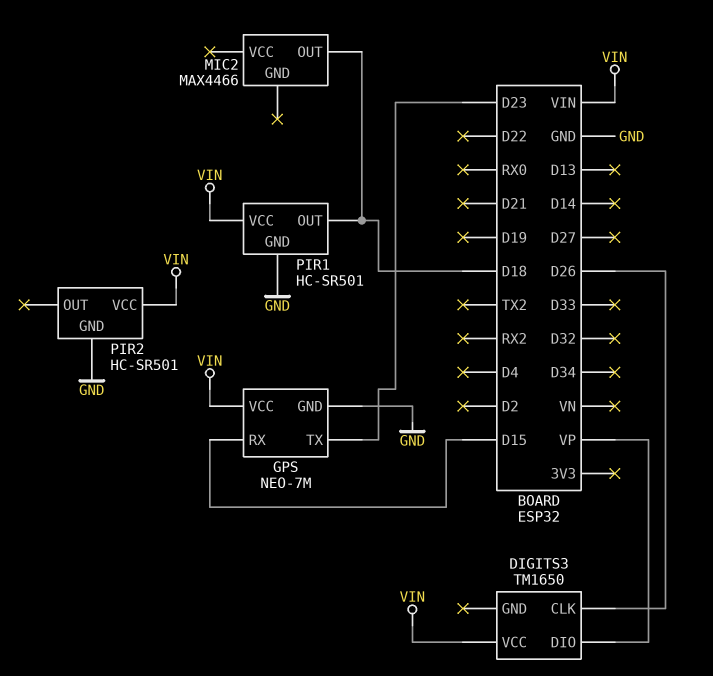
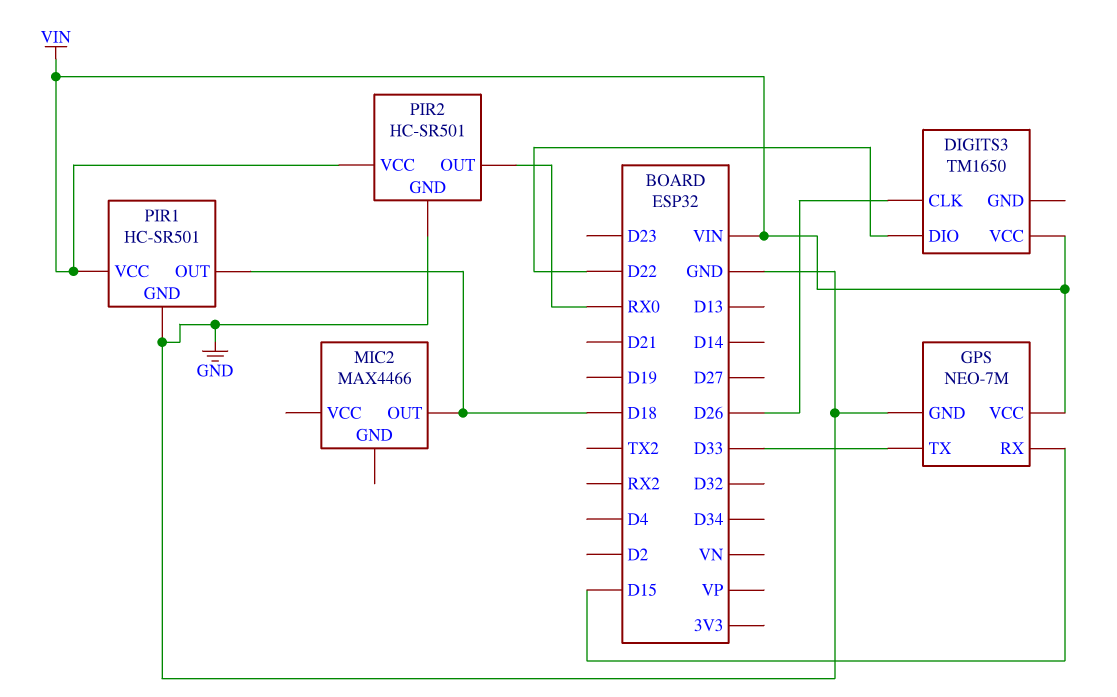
DIGITS3 pin DIO: VP -> D22
GPS pin TX: D23 -> D33
PIR2 pin OUT: none -> RX0

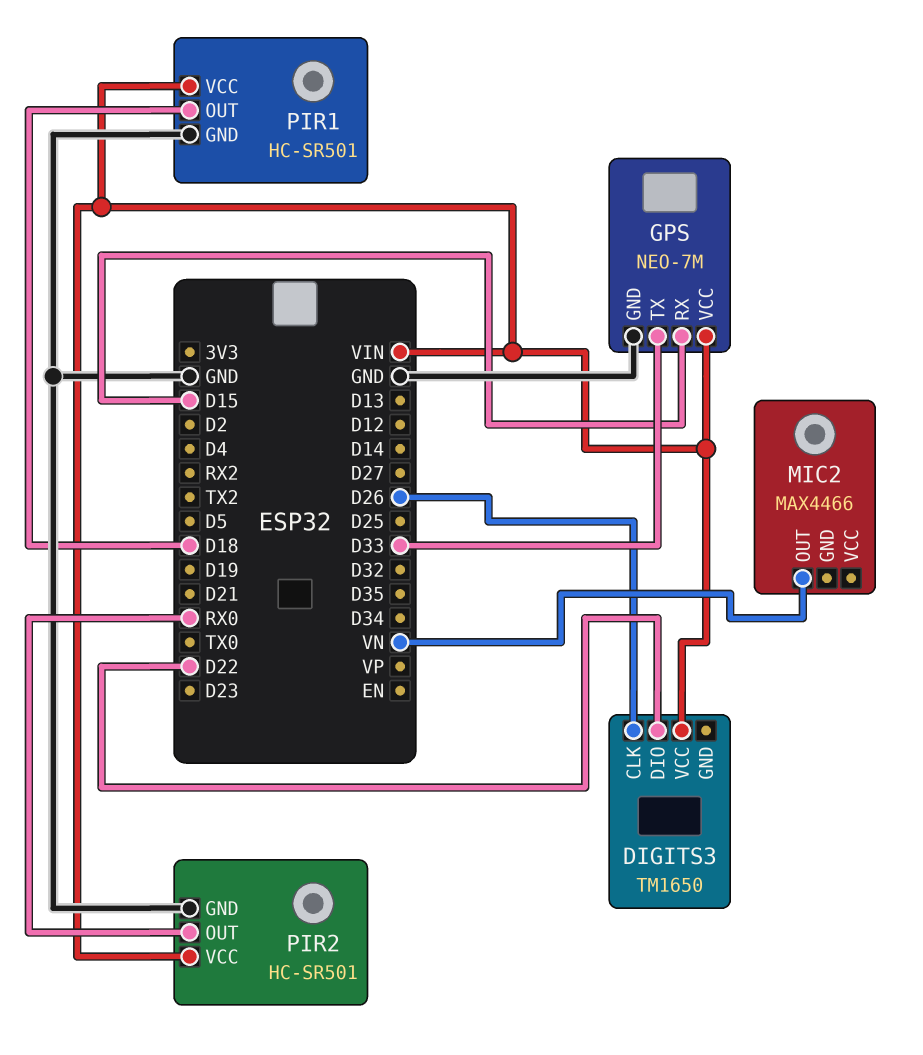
MIC2 pin OUT: D18 -> VN

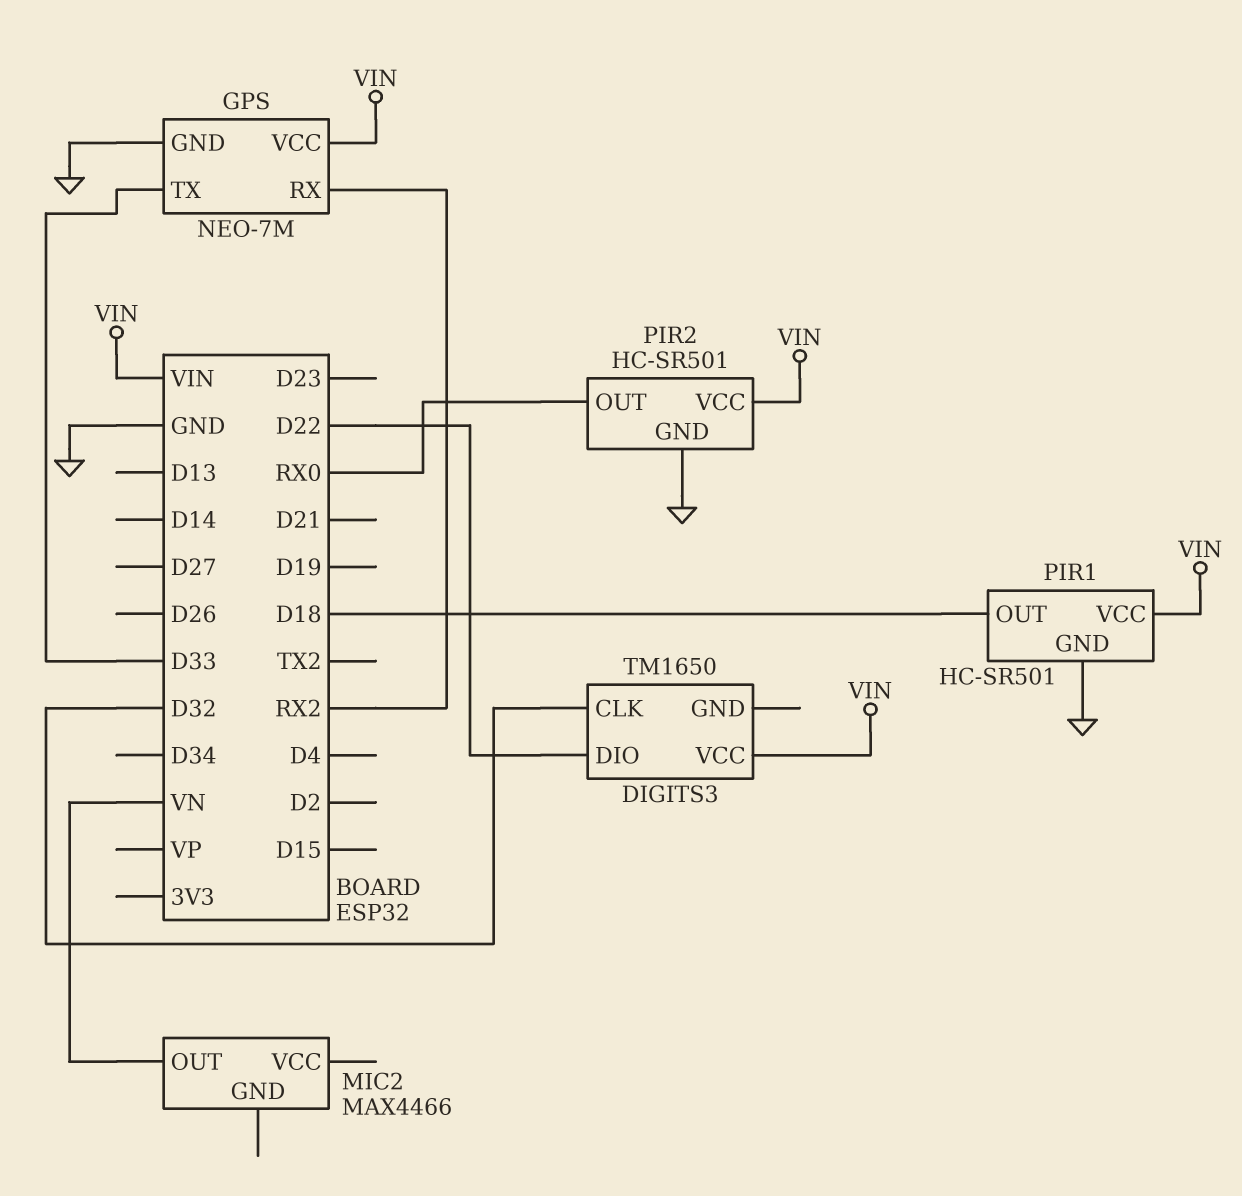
DIGITS3 pin CLK: D26 -> D32
GPS pin RX: D15 -> RX2

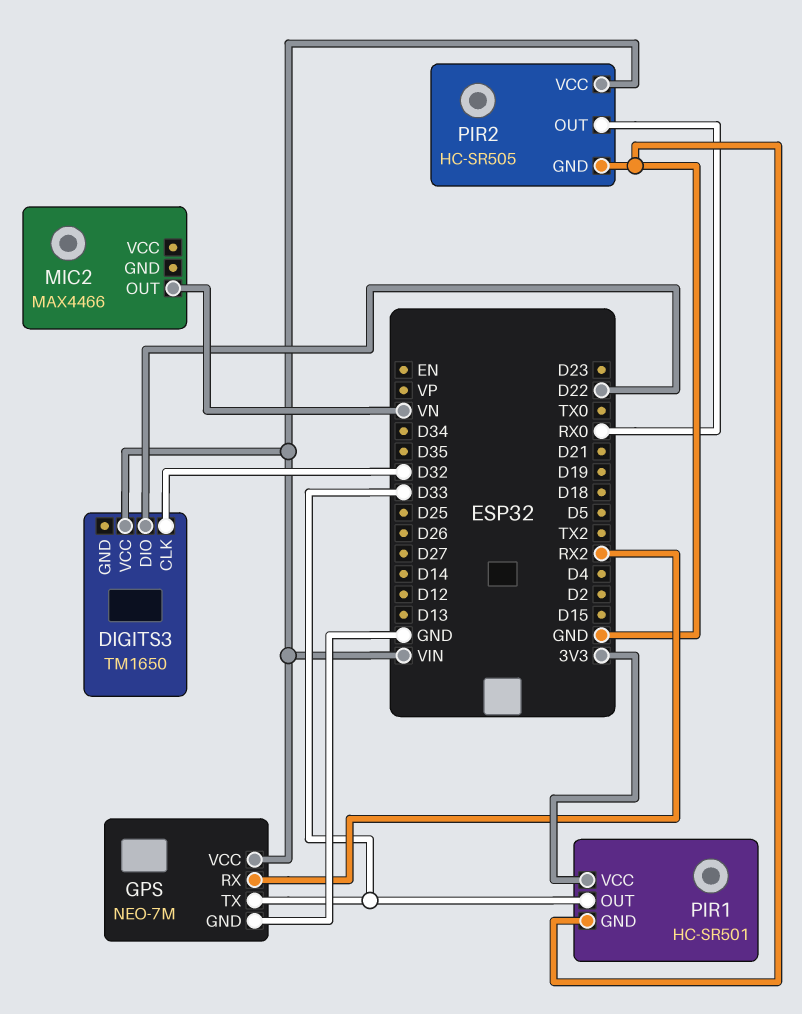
PIR1 pin OUT: D18 -> D33
PIR1 pin VCC: VIN -> 3V3
PIR2: HC-SR501 -> HC-SR505

